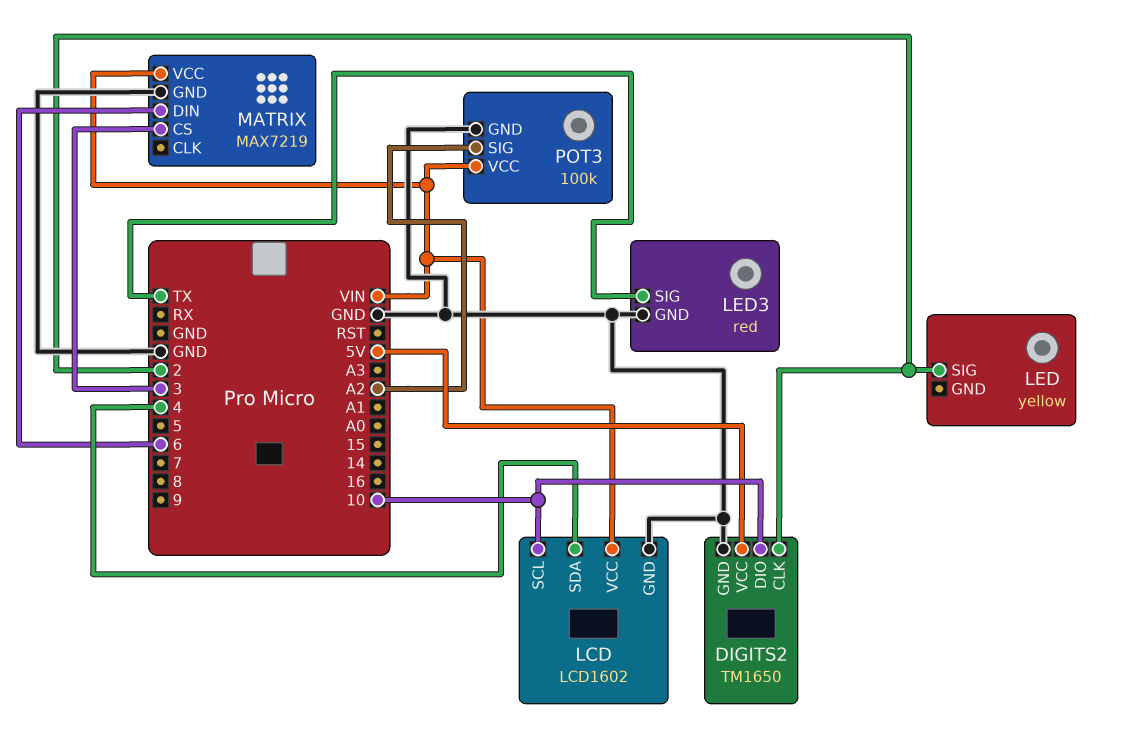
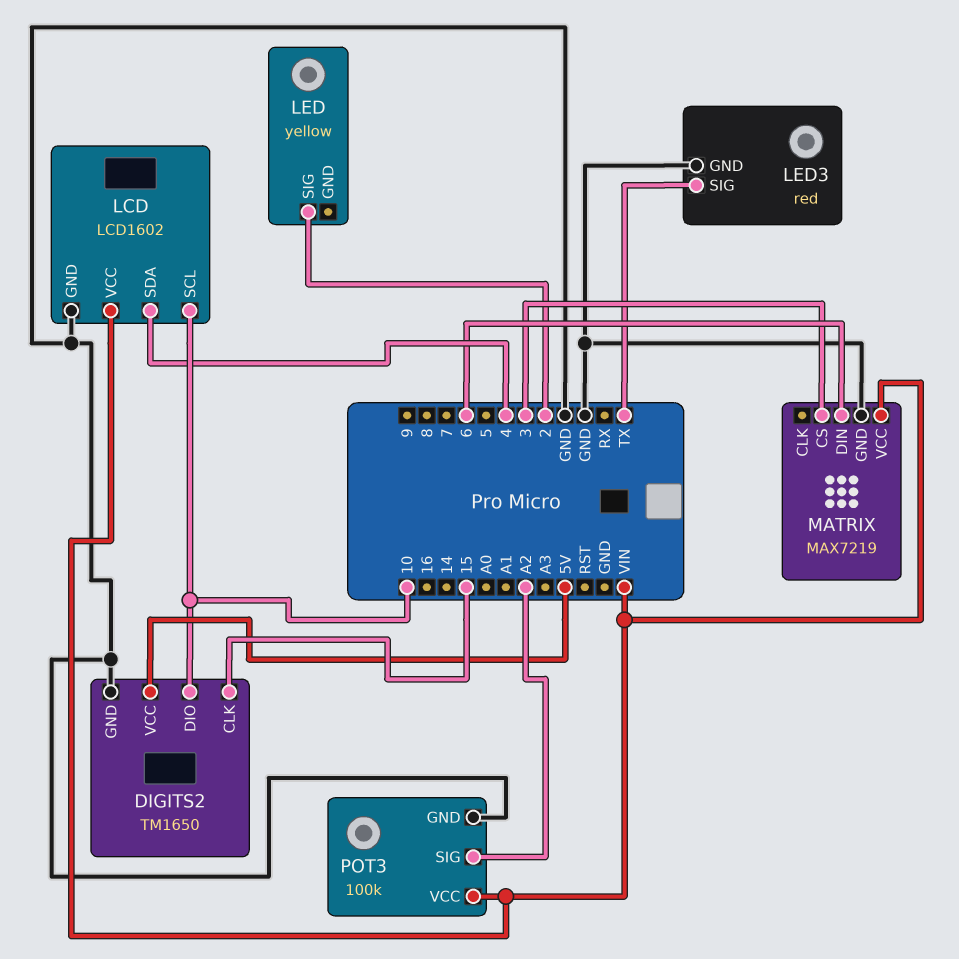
DIGITS2 pin CLK: 2 -> 15

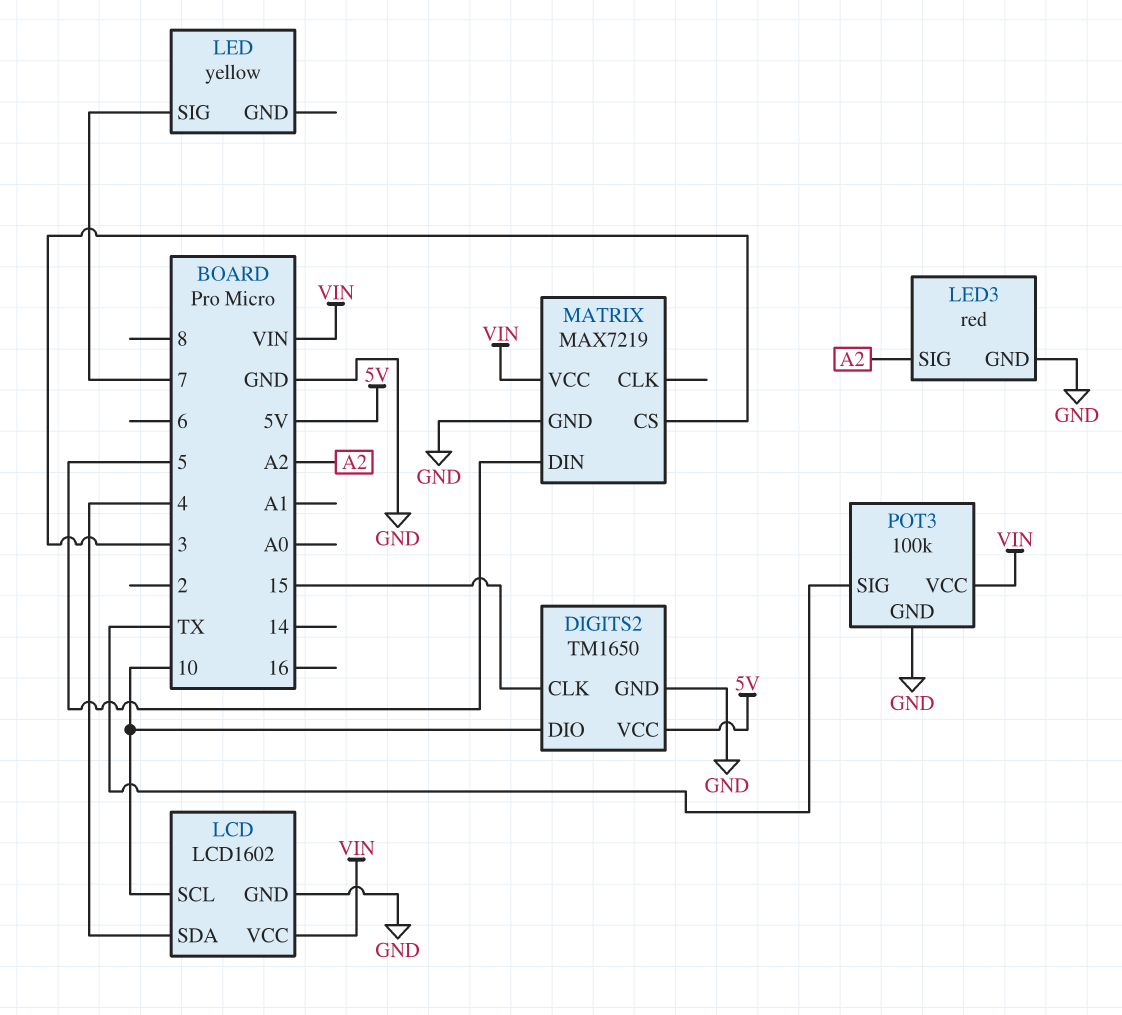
LED pin SIG: 2 -> 7
LED3 pin SIG: TX -> A2
MATRIX pin DIN: 6 -> 5
POT3 pin SIG: A2 -> TX

